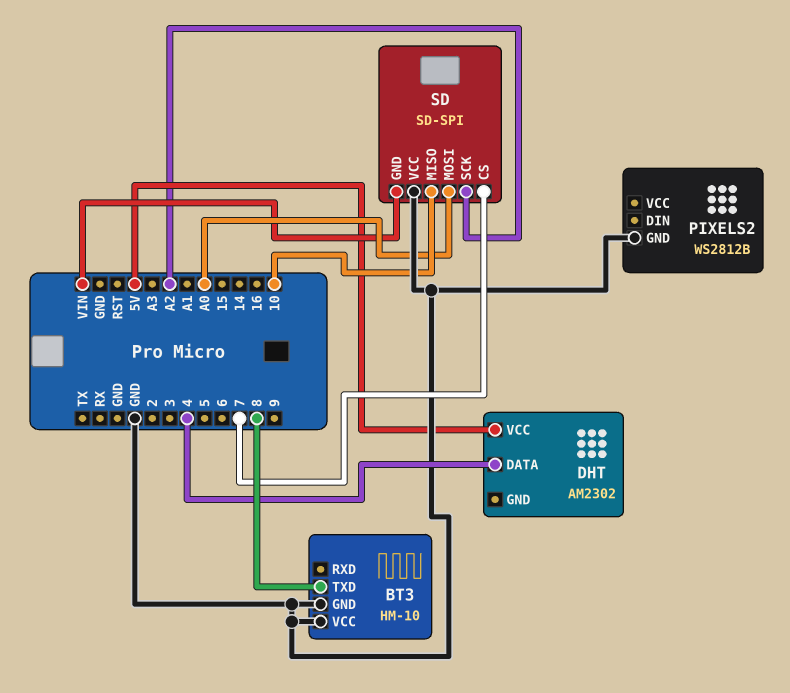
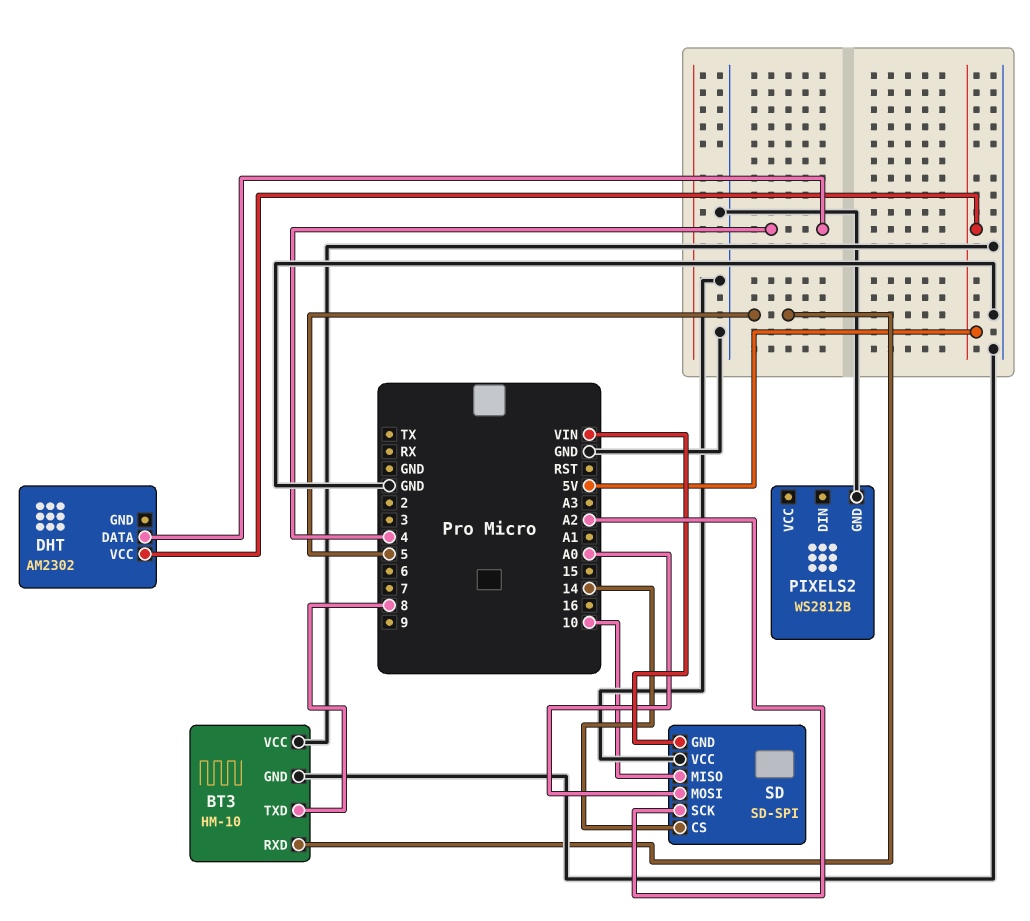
BT3 pin RXD: none -> 5
SD pin CS: 7 -> 14

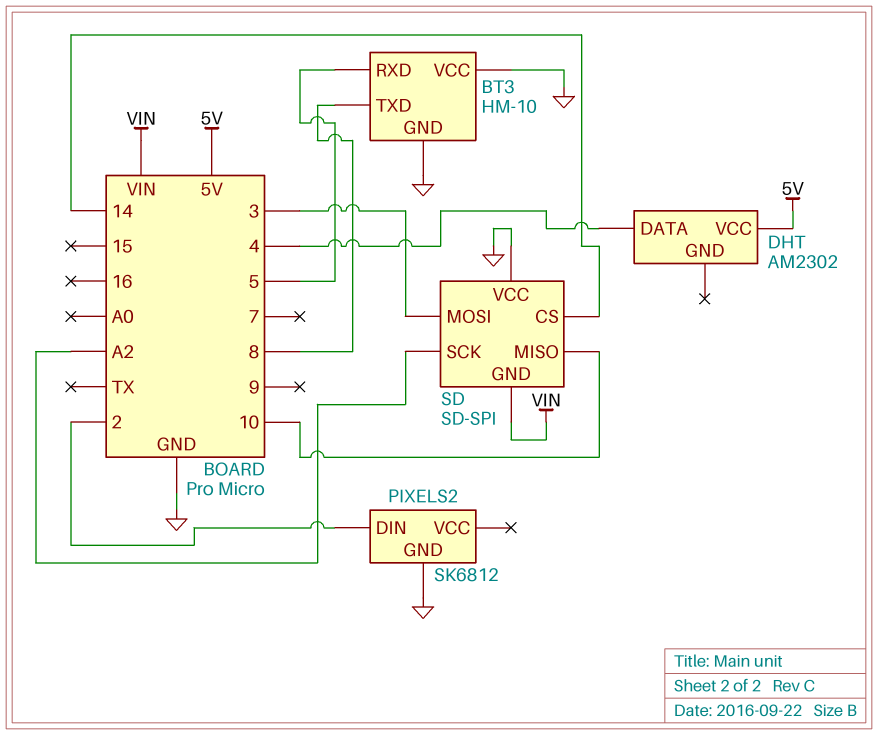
PIXELS2: WS2812B -> SK6812
PIXELS2 pin DIN: none -> 2
SD pin MOSI: A0 -> 3

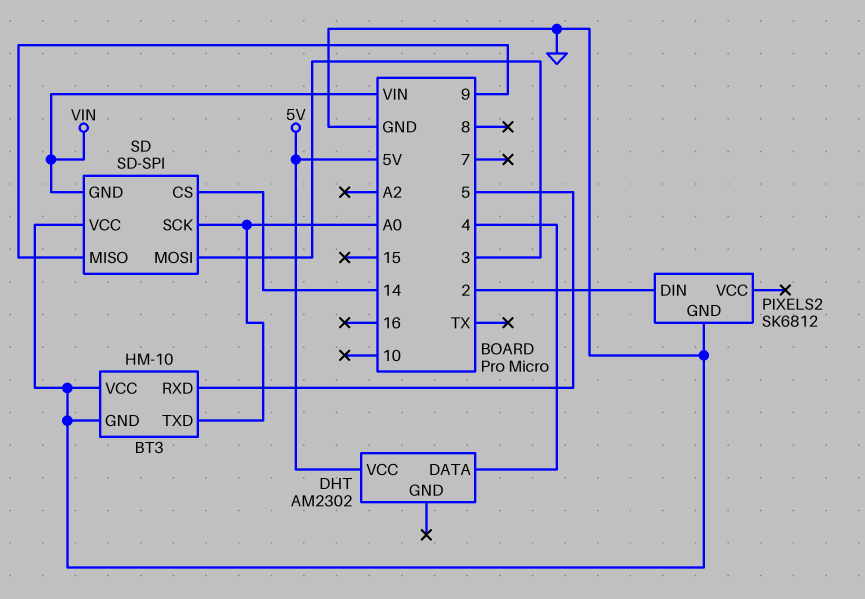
BT3 pin TXD: 8 -> A0
SD pin MISO: 10 -> 9
SD pin SCK: A2 -> A0

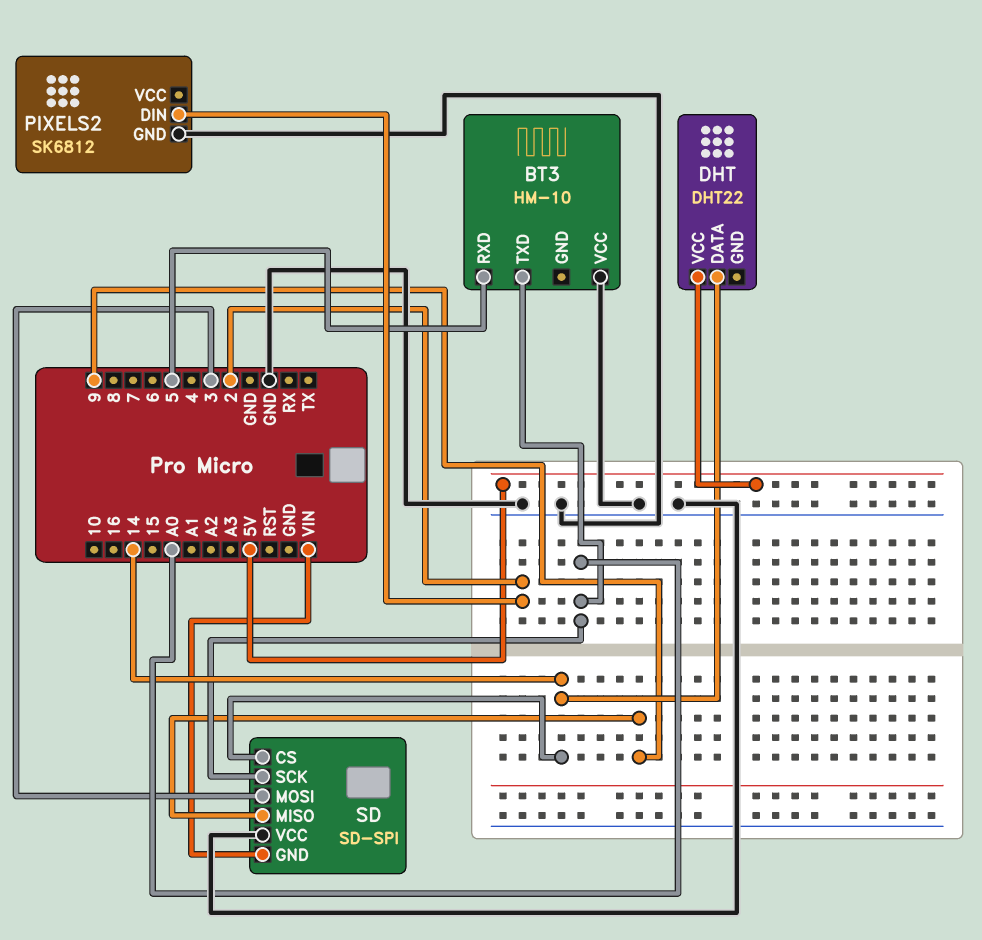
BT3 pin GND: GND -> none
DHT: AM2302 -> DHT22
DHT pin DATA: 4 -> 14

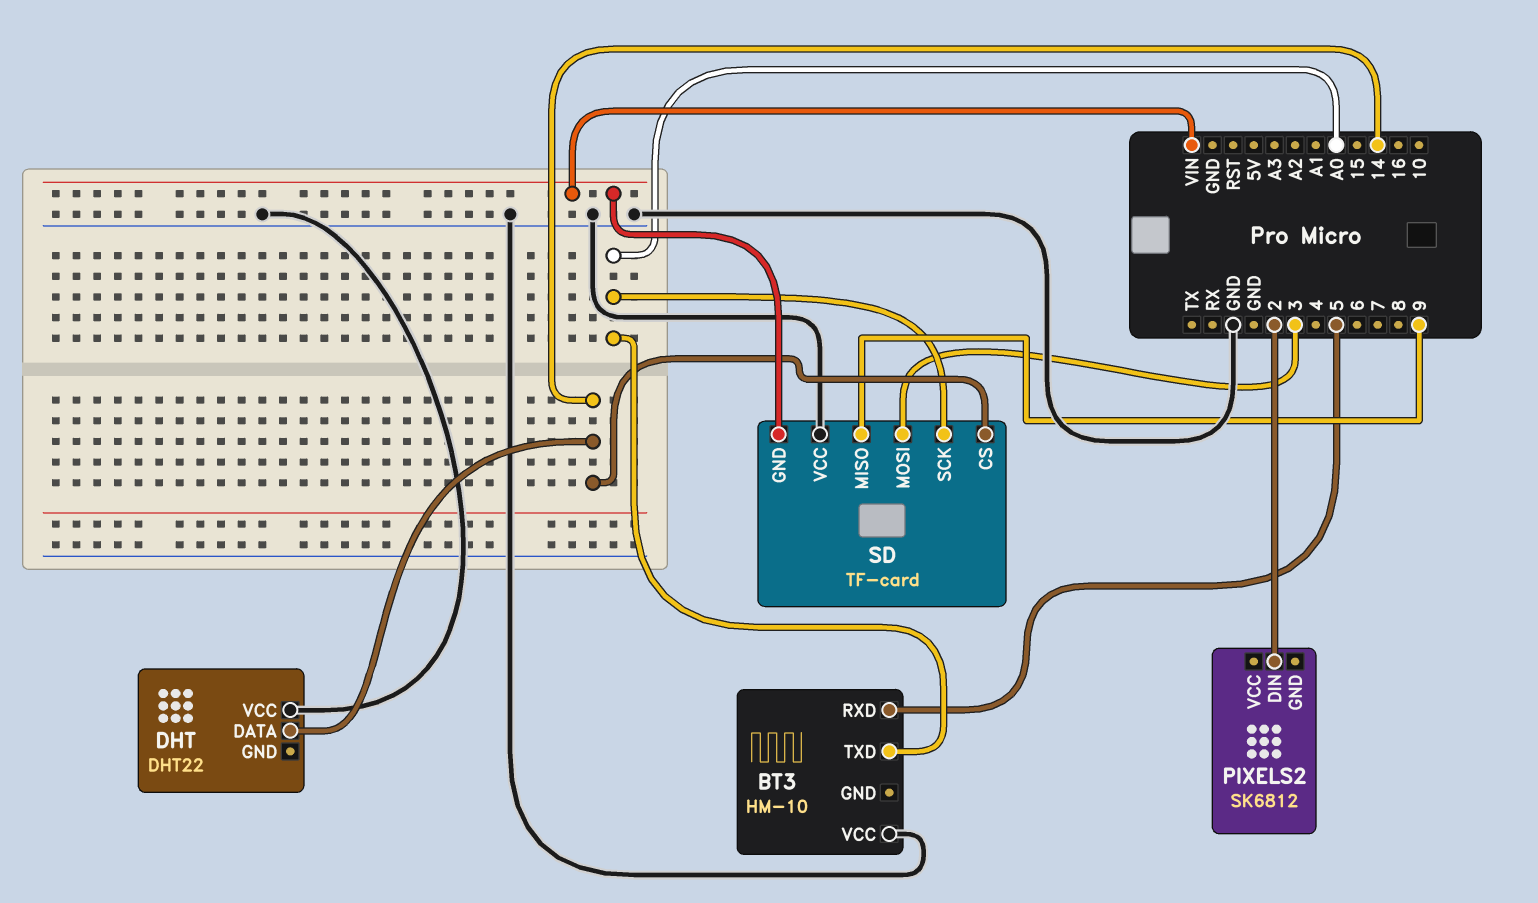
DHT pin VCC: 5V -> GND
PIXELS2 pin GND: GND -> none
SD: SD-SPI -> TF-card

